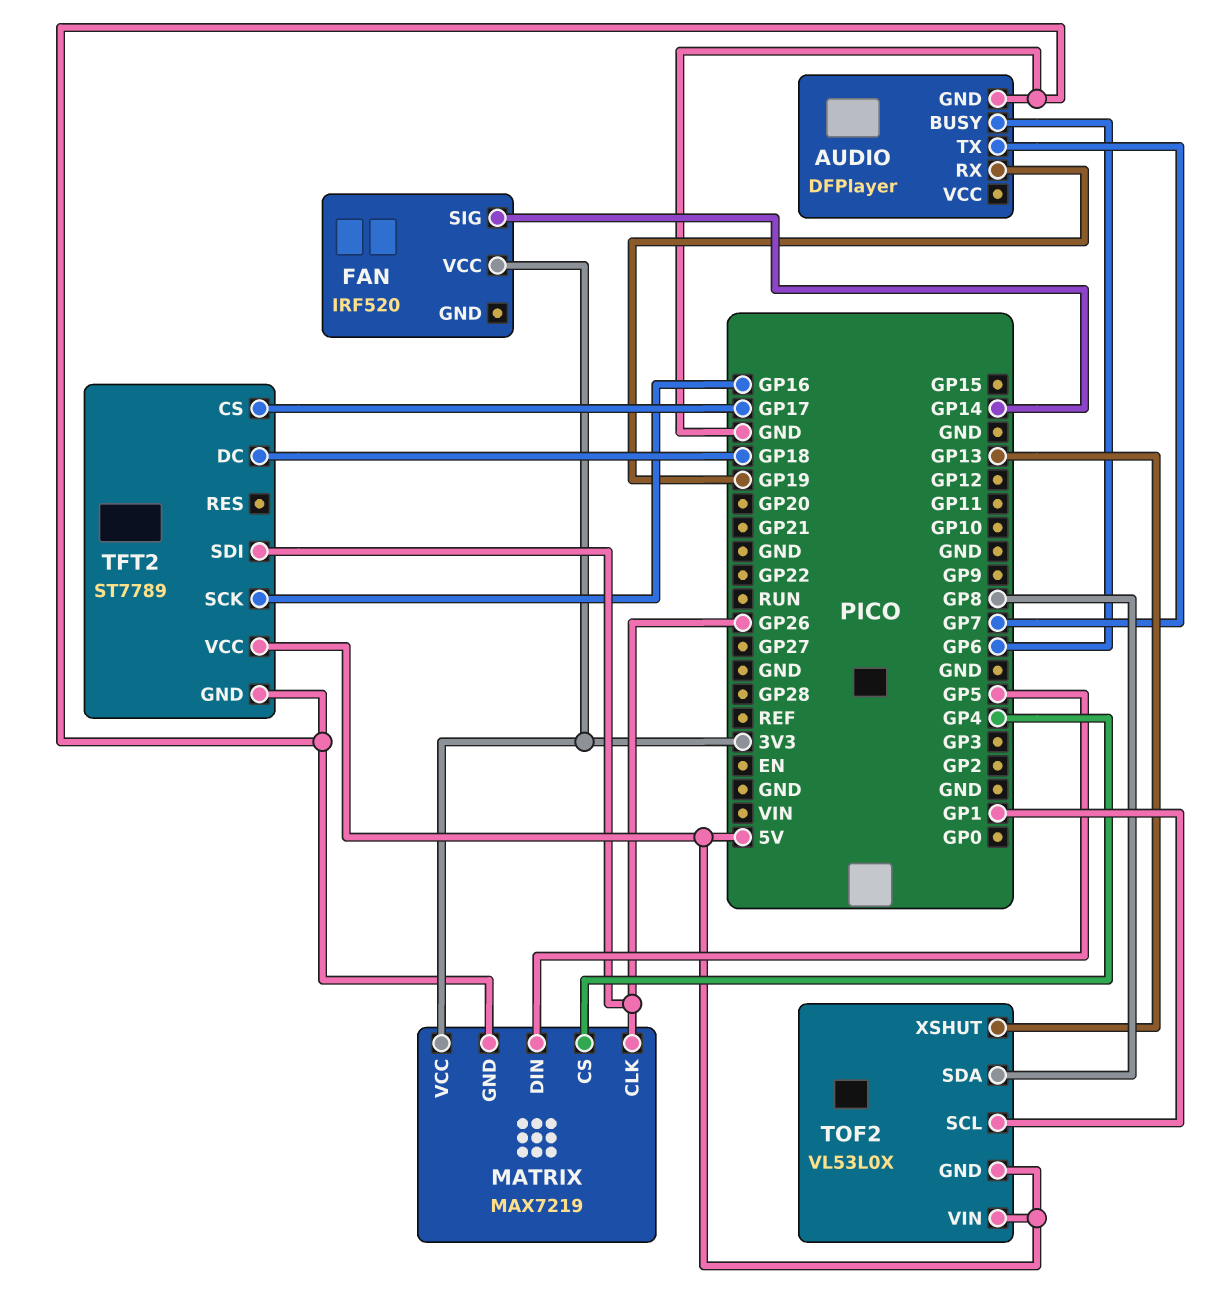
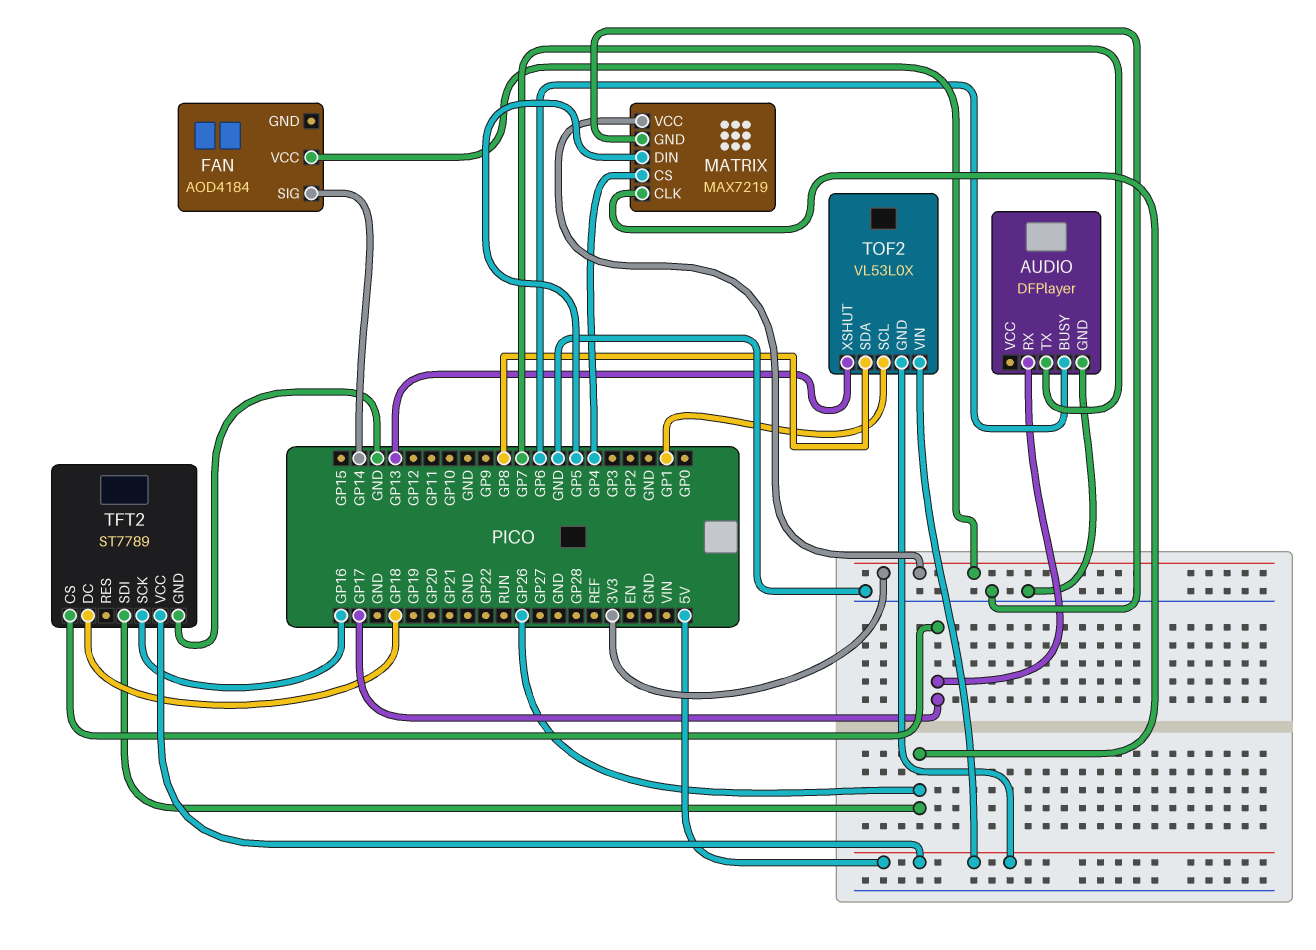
AUDIO pin RX: GP19 -> GP17
FAN: IRF520 -> AOD4184

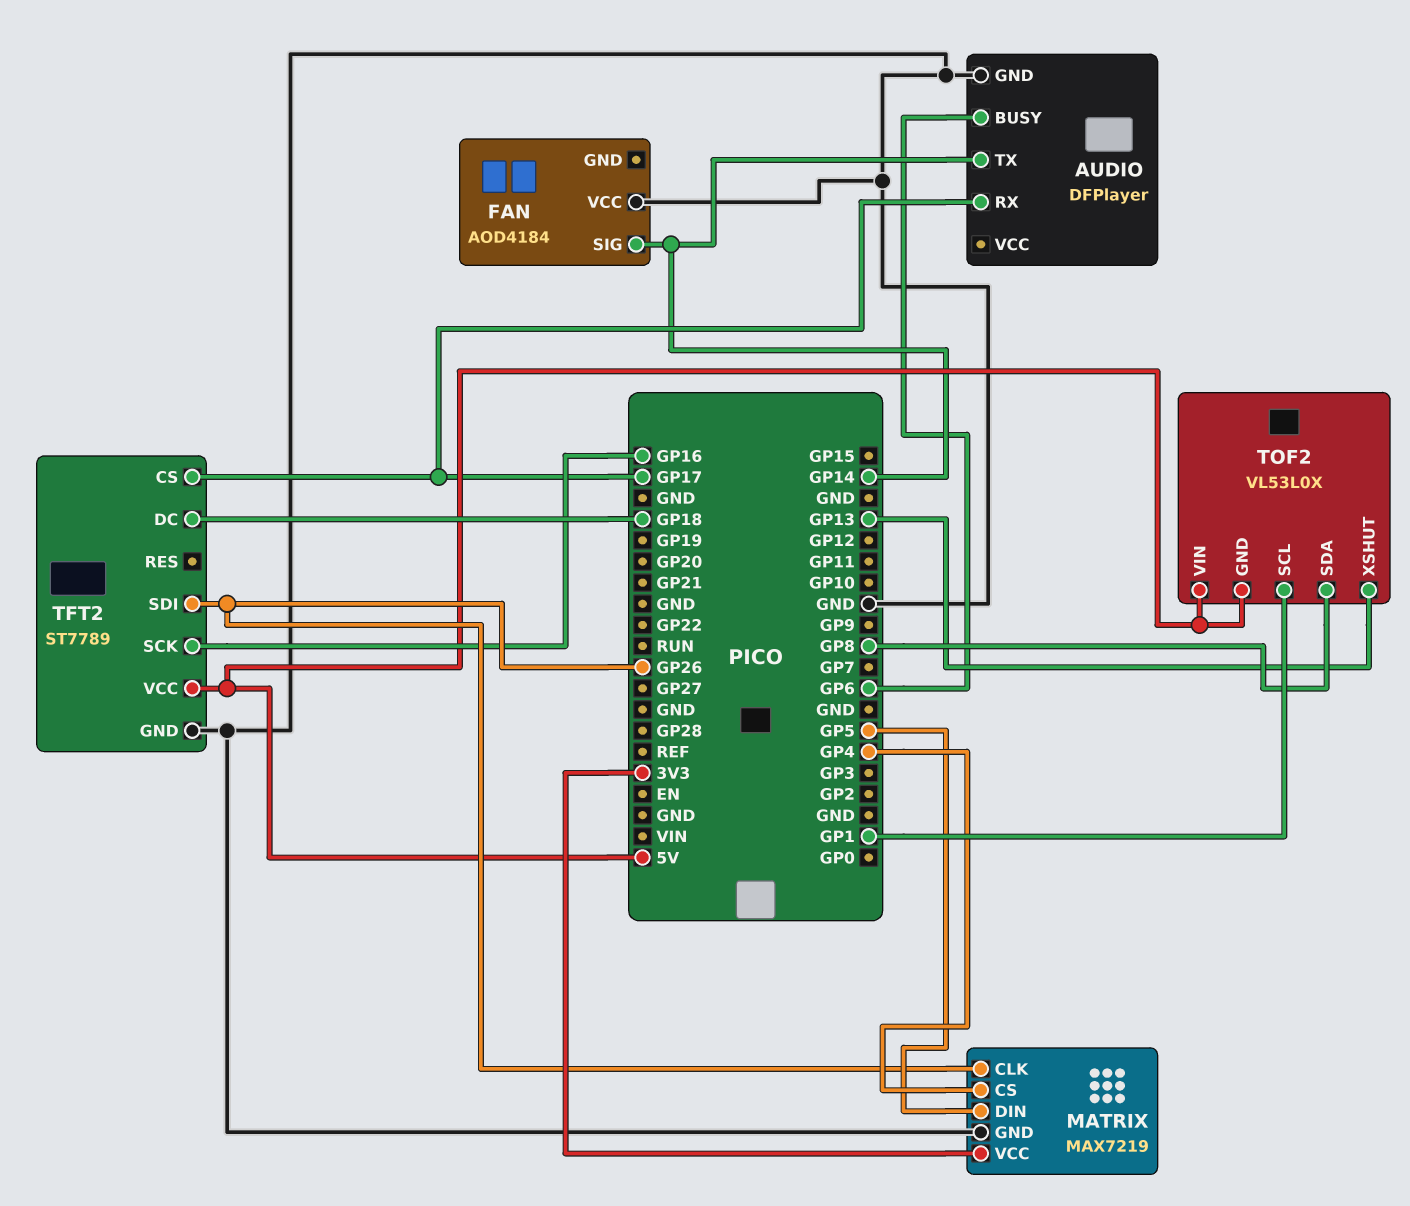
AUDIO pin TX: GP7 -> GP14
FAN pin VCC: 3V3 -> GND

